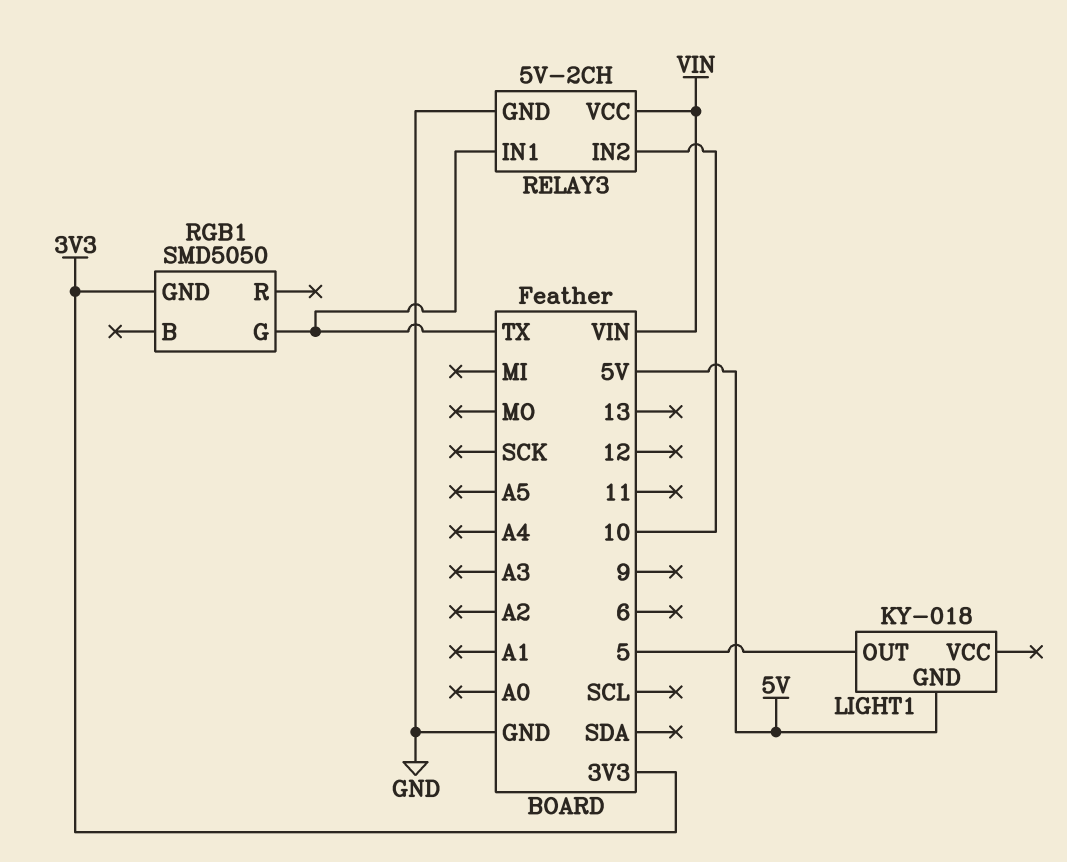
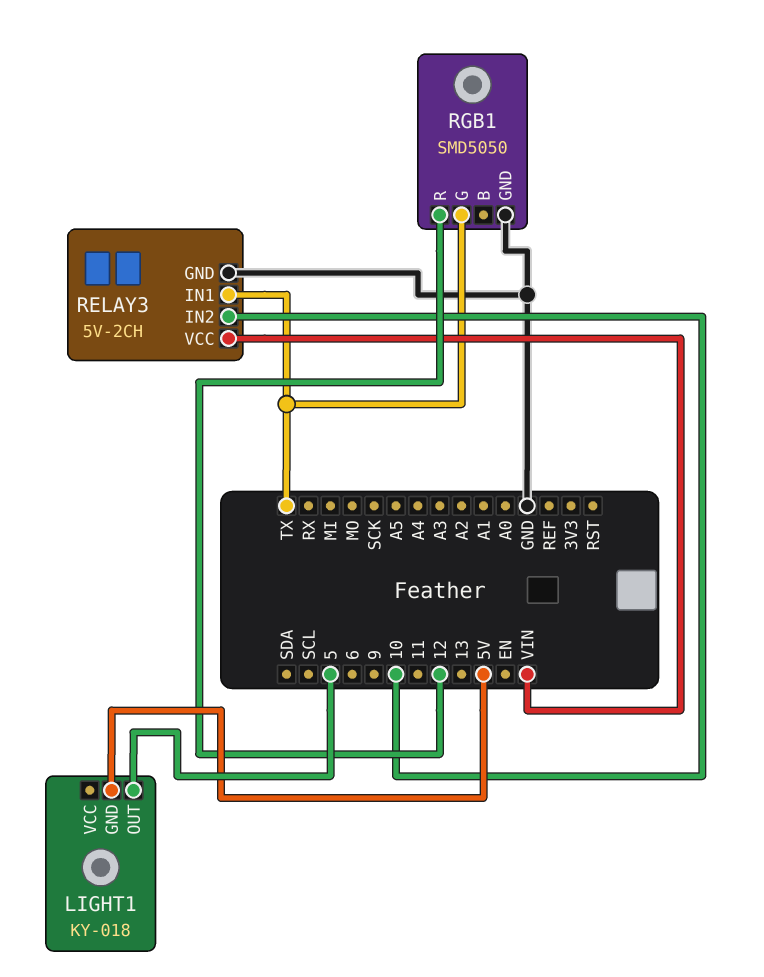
RGB1 pin GND: 3V3 -> GND
RGB1 pin R: none -> 12

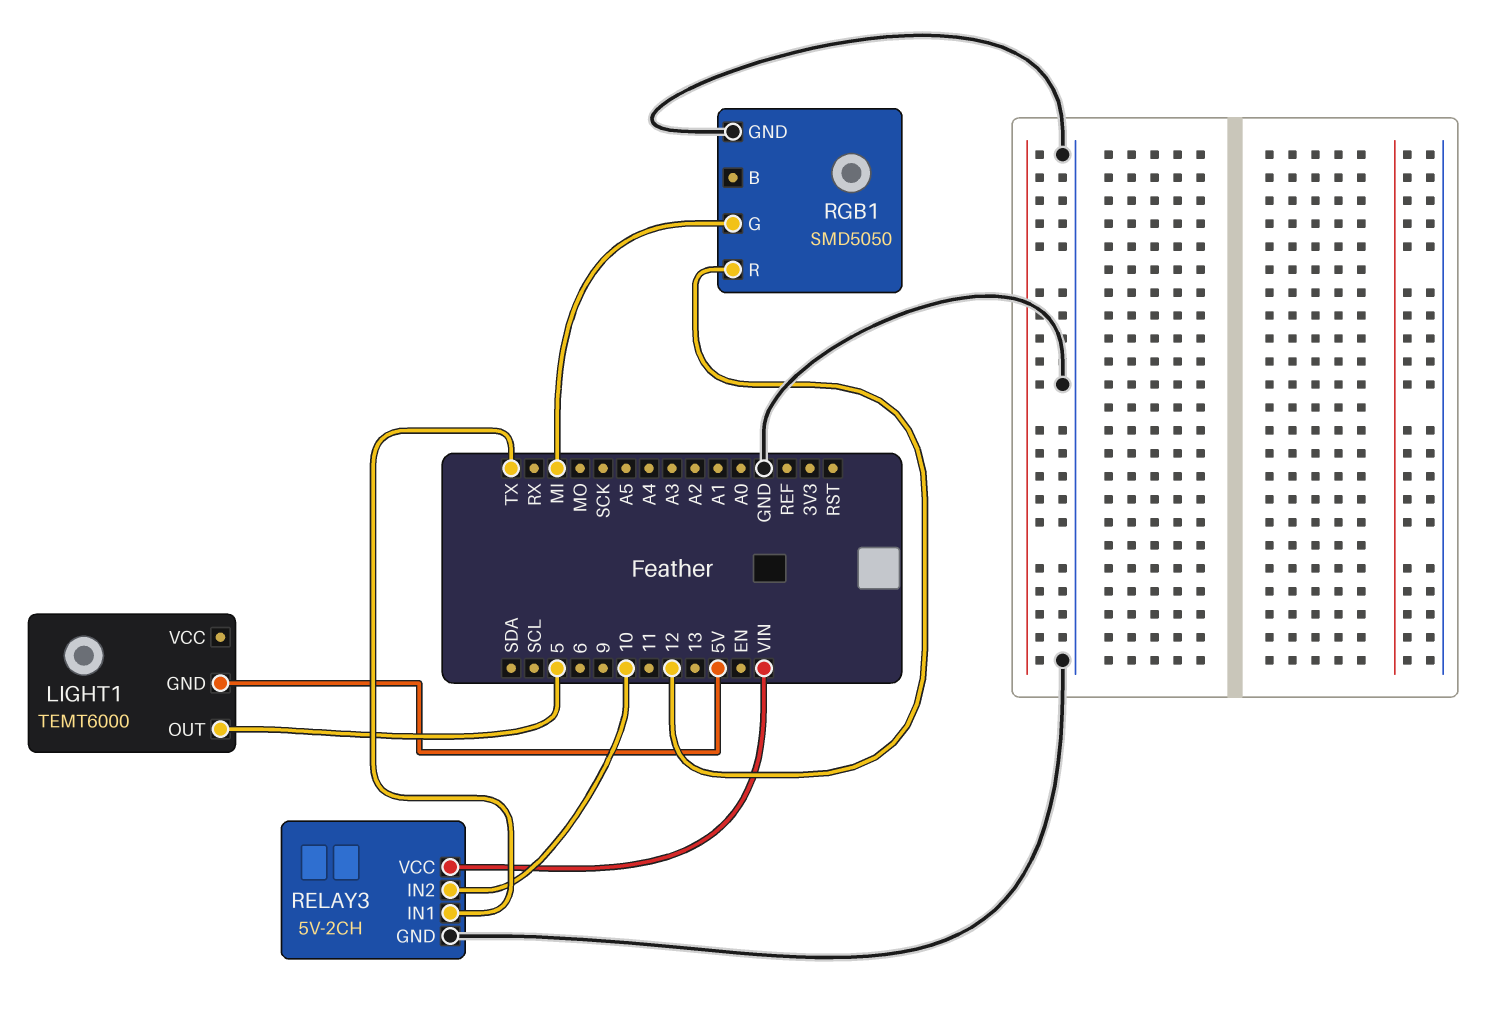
LIGHT1: KY-018 -> TEMT6000
RGB1 pin G: TX -> MI

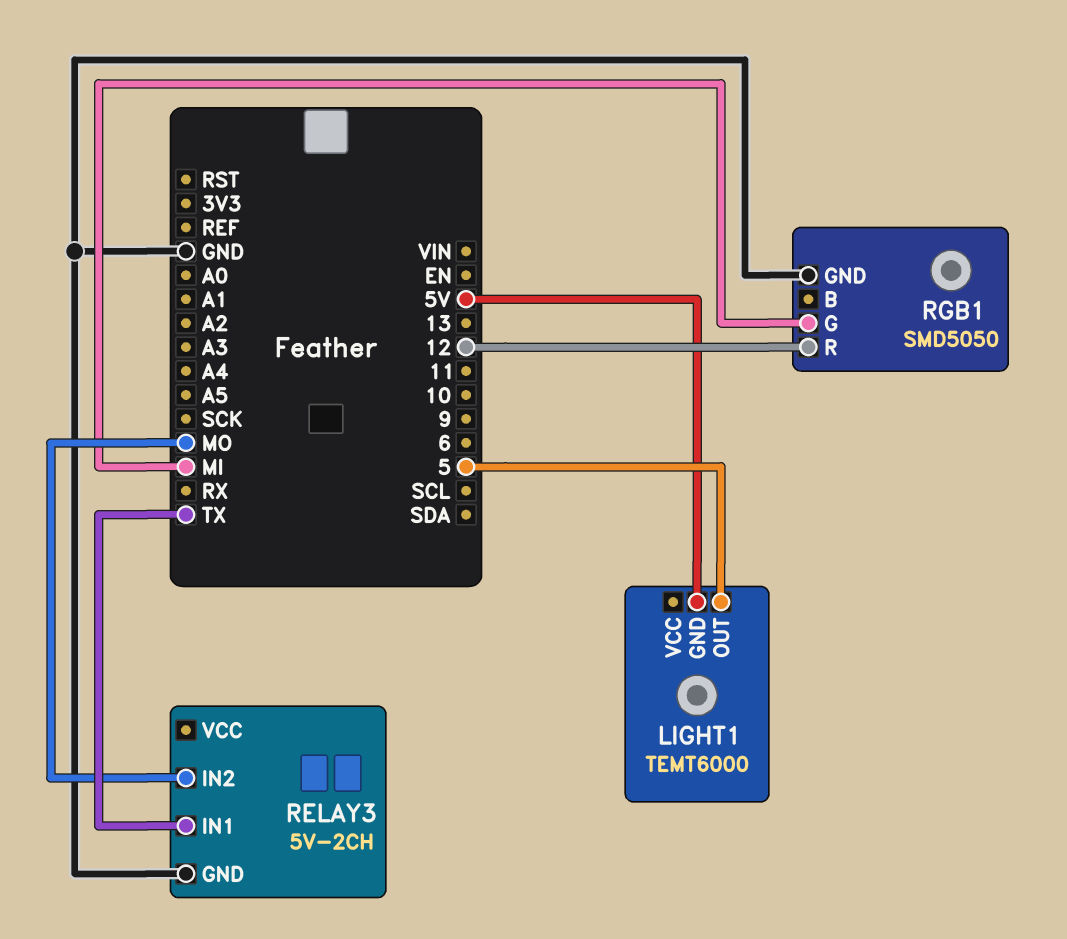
RELAY3 pin IN2: 10 -> MO
RELAY3 pin VCC: VIN -> none

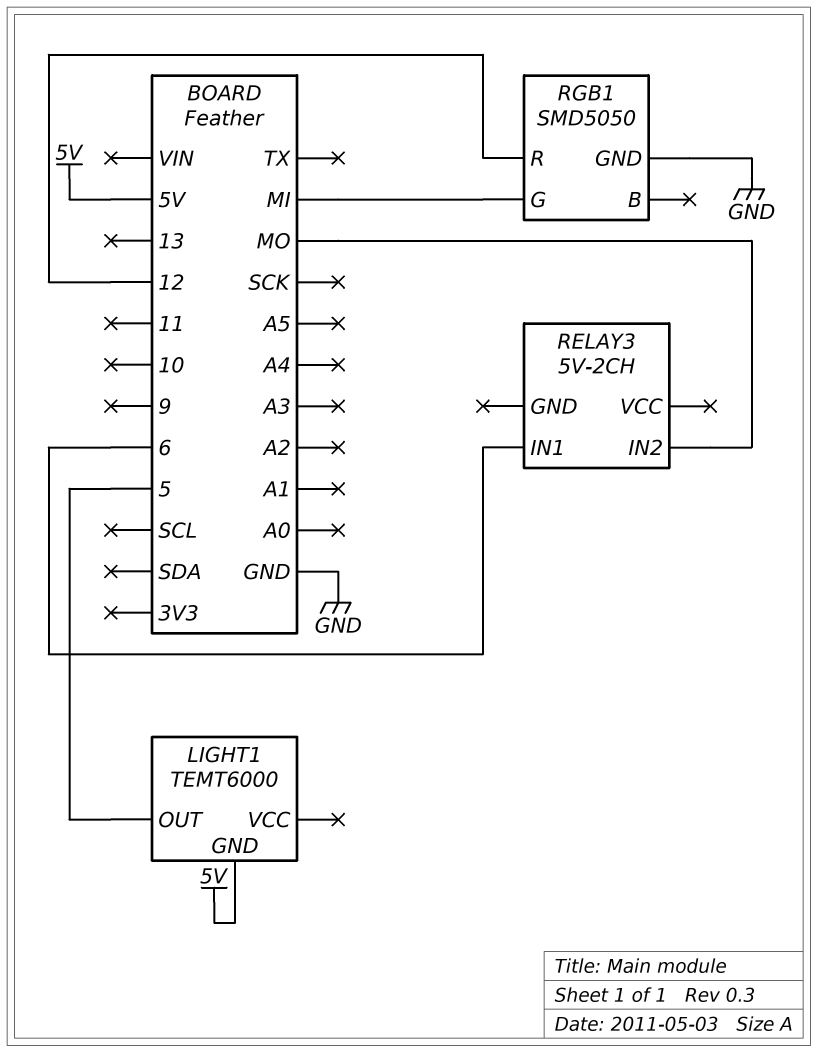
RELAY3 pin GND: GND -> none
RELAY3 pin IN1: TX -> 6

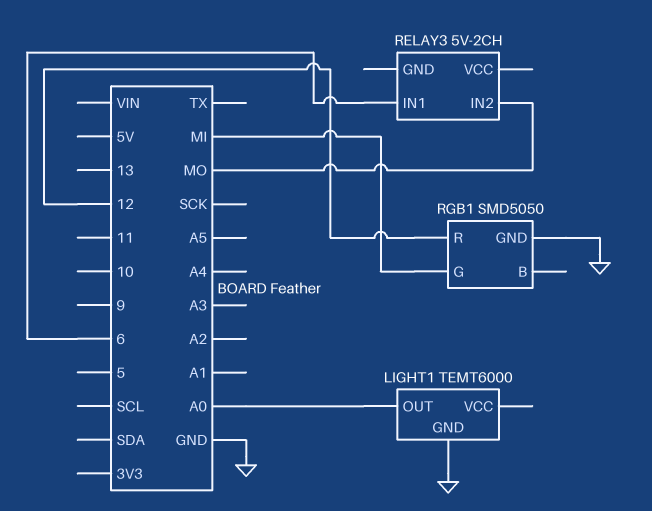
LIGHT1 pin GND: 5V -> GND
LIGHT1 pin OUT: 5 -> A0

